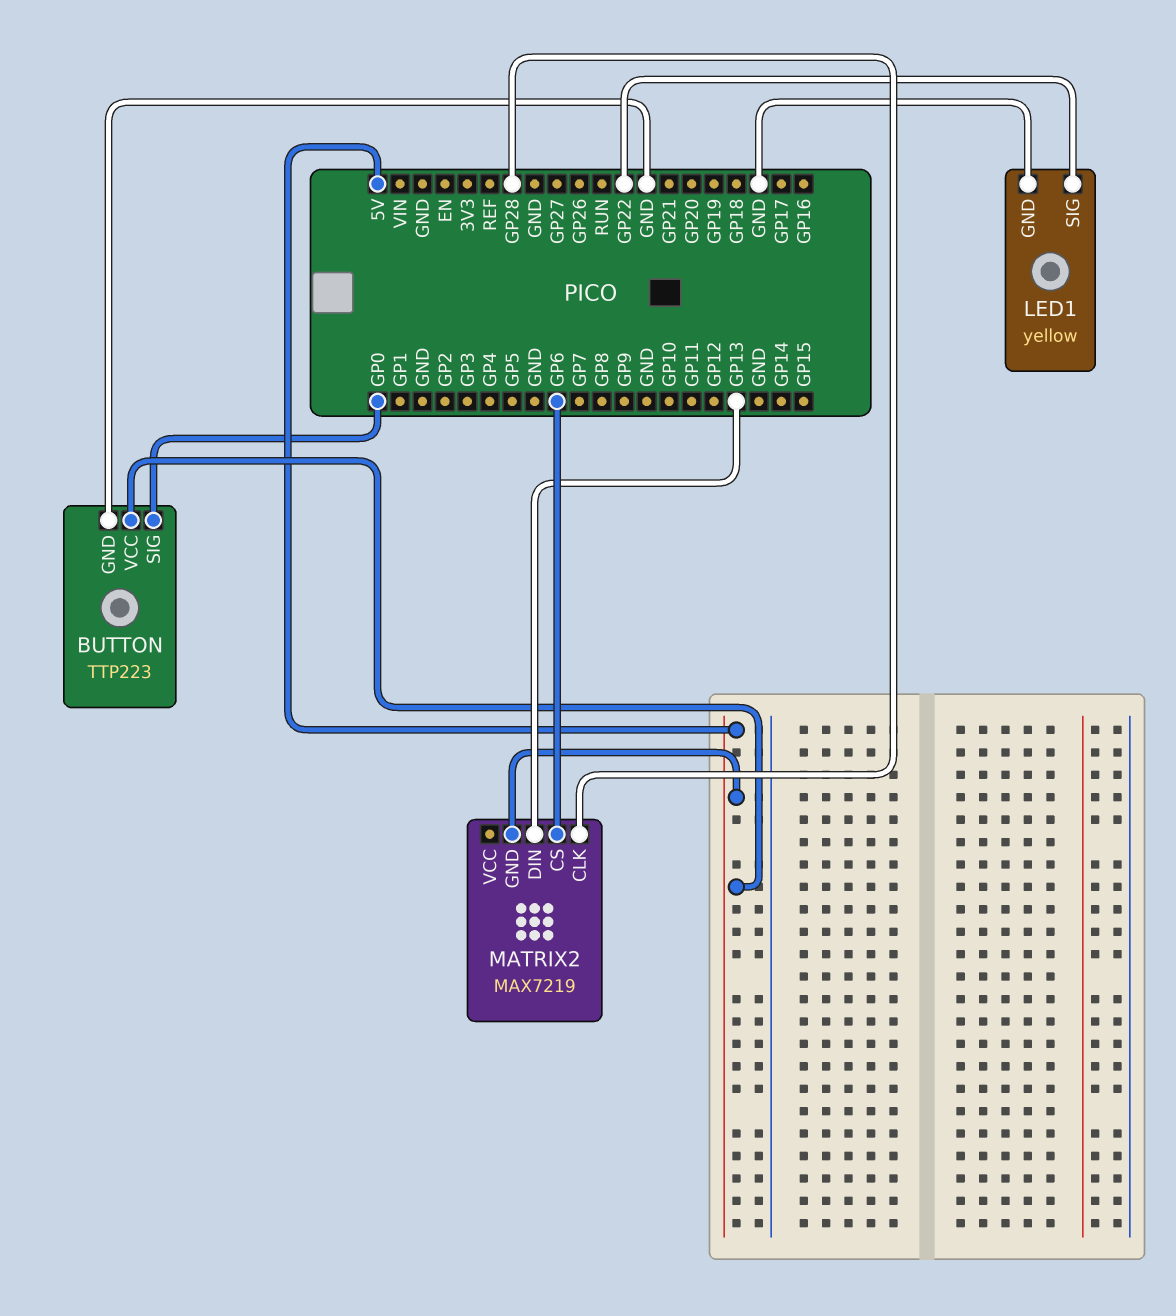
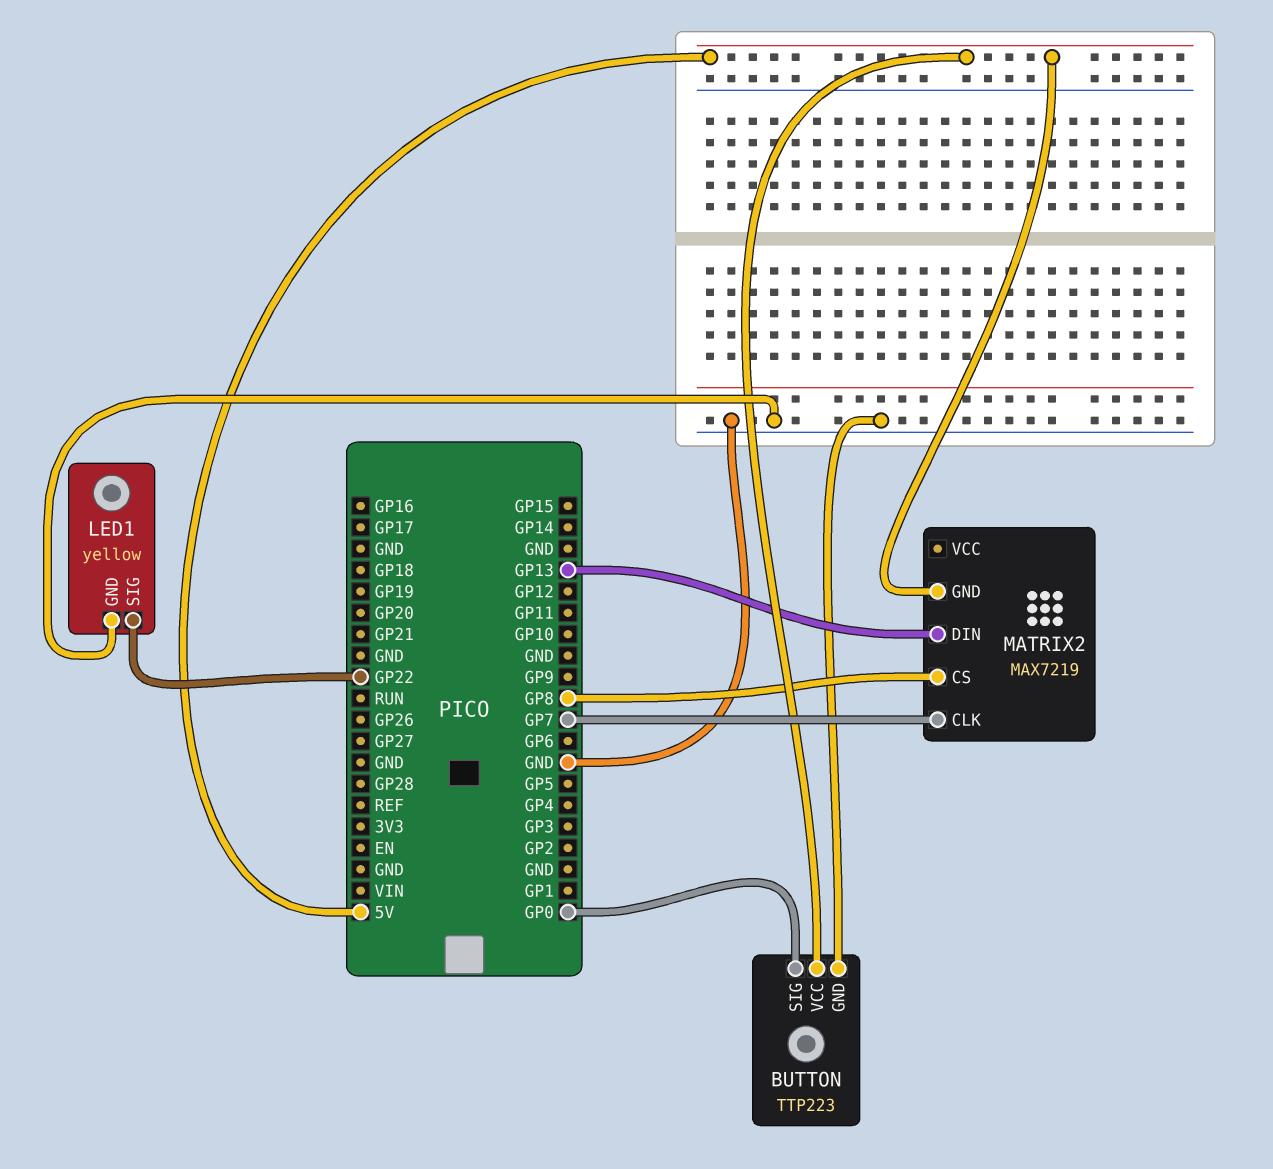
MATRIX2 pin CLK: GP28 -> GP7
MATRIX2 pin CS: GP6 -> GP8

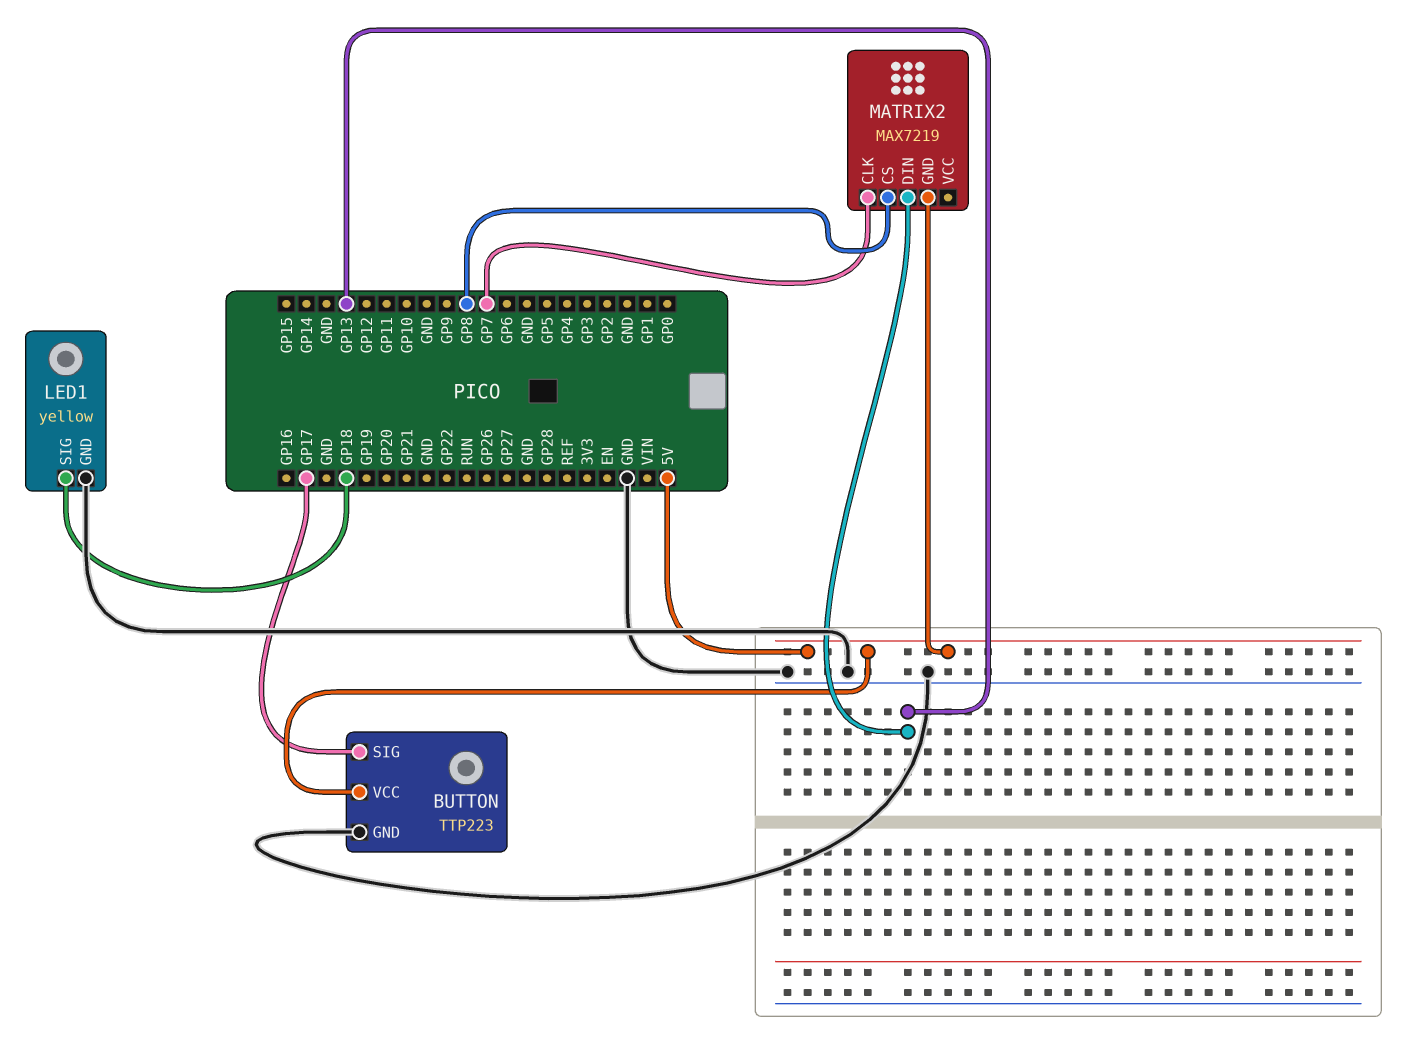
BUTTON pin SIG: GP0 -> GP17
LED1 pin SIG: GP22 -> GP18

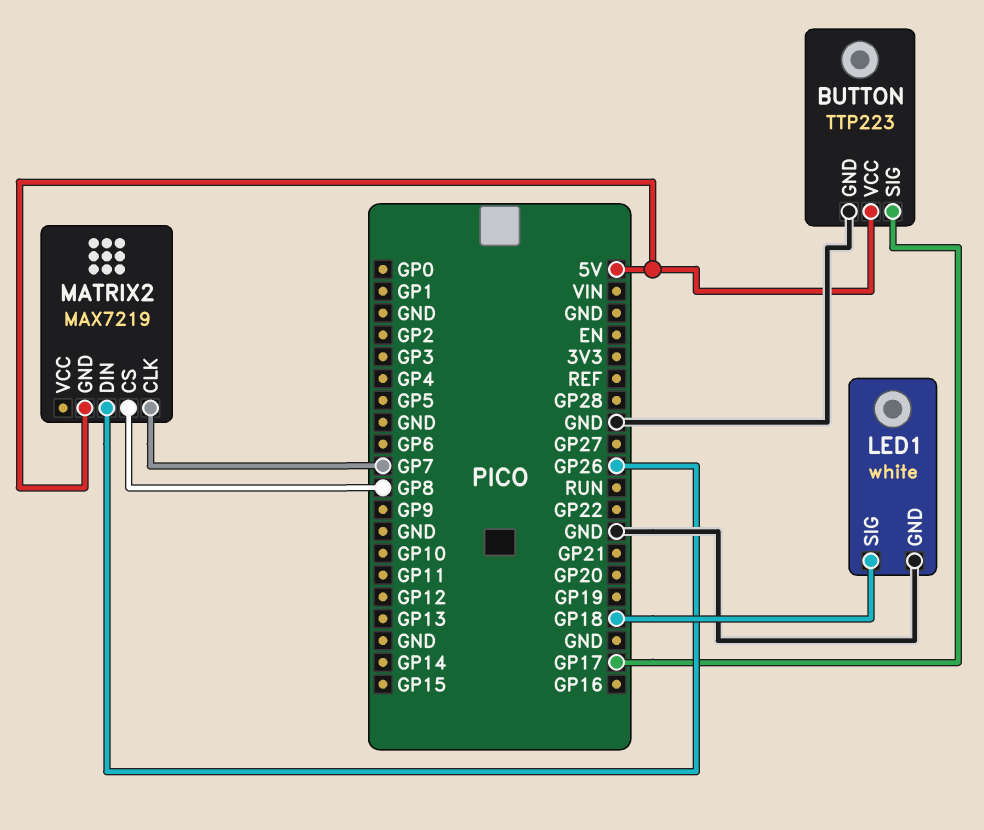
LED1: yellow -> white
MATRIX2 pin DIN: GP13 -> GP26

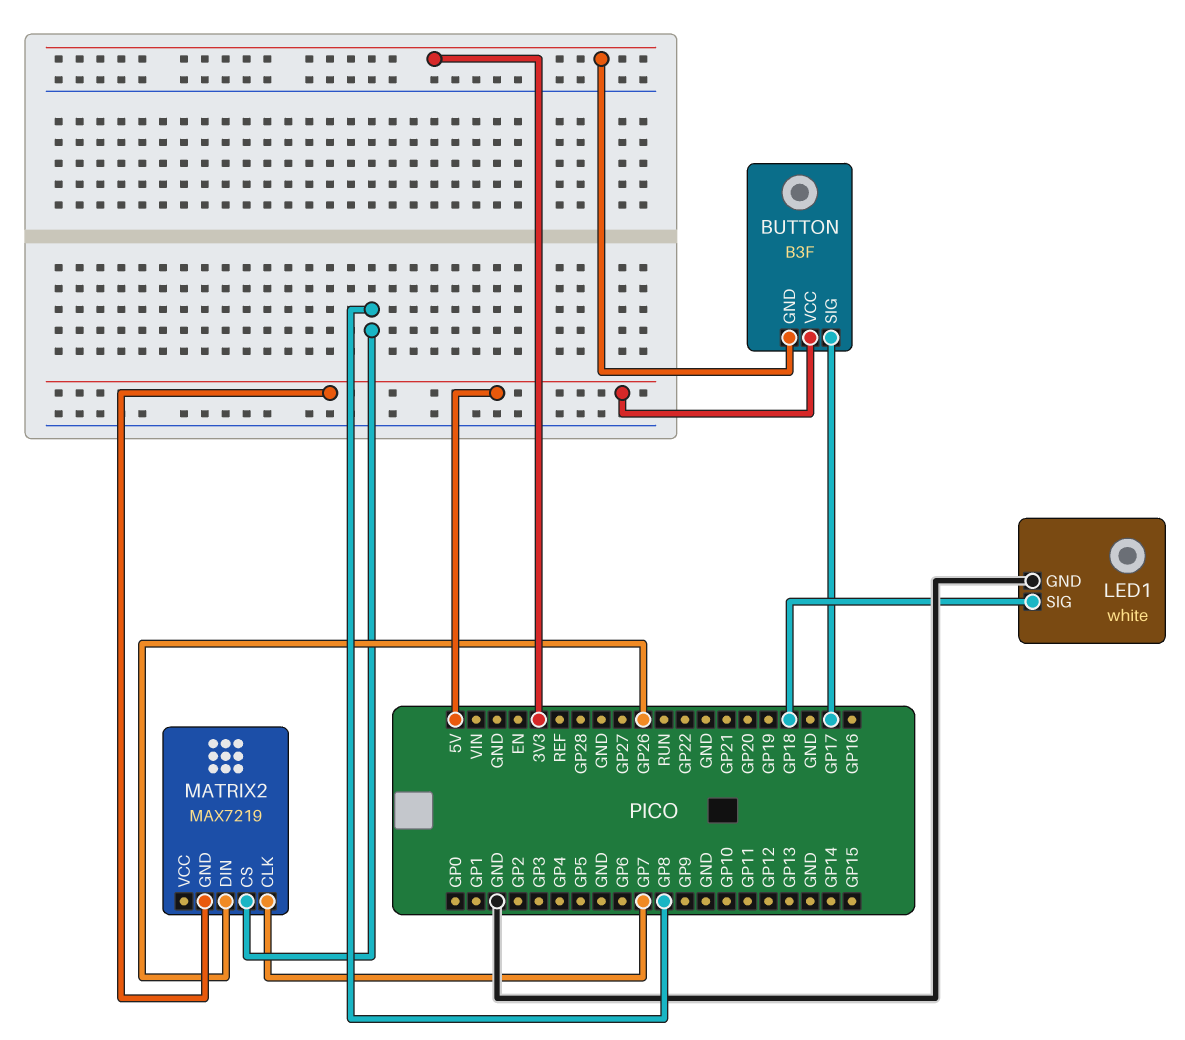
BUTTON: TTP223 -> B3F
BUTTON pin GND: GND -> 3V3

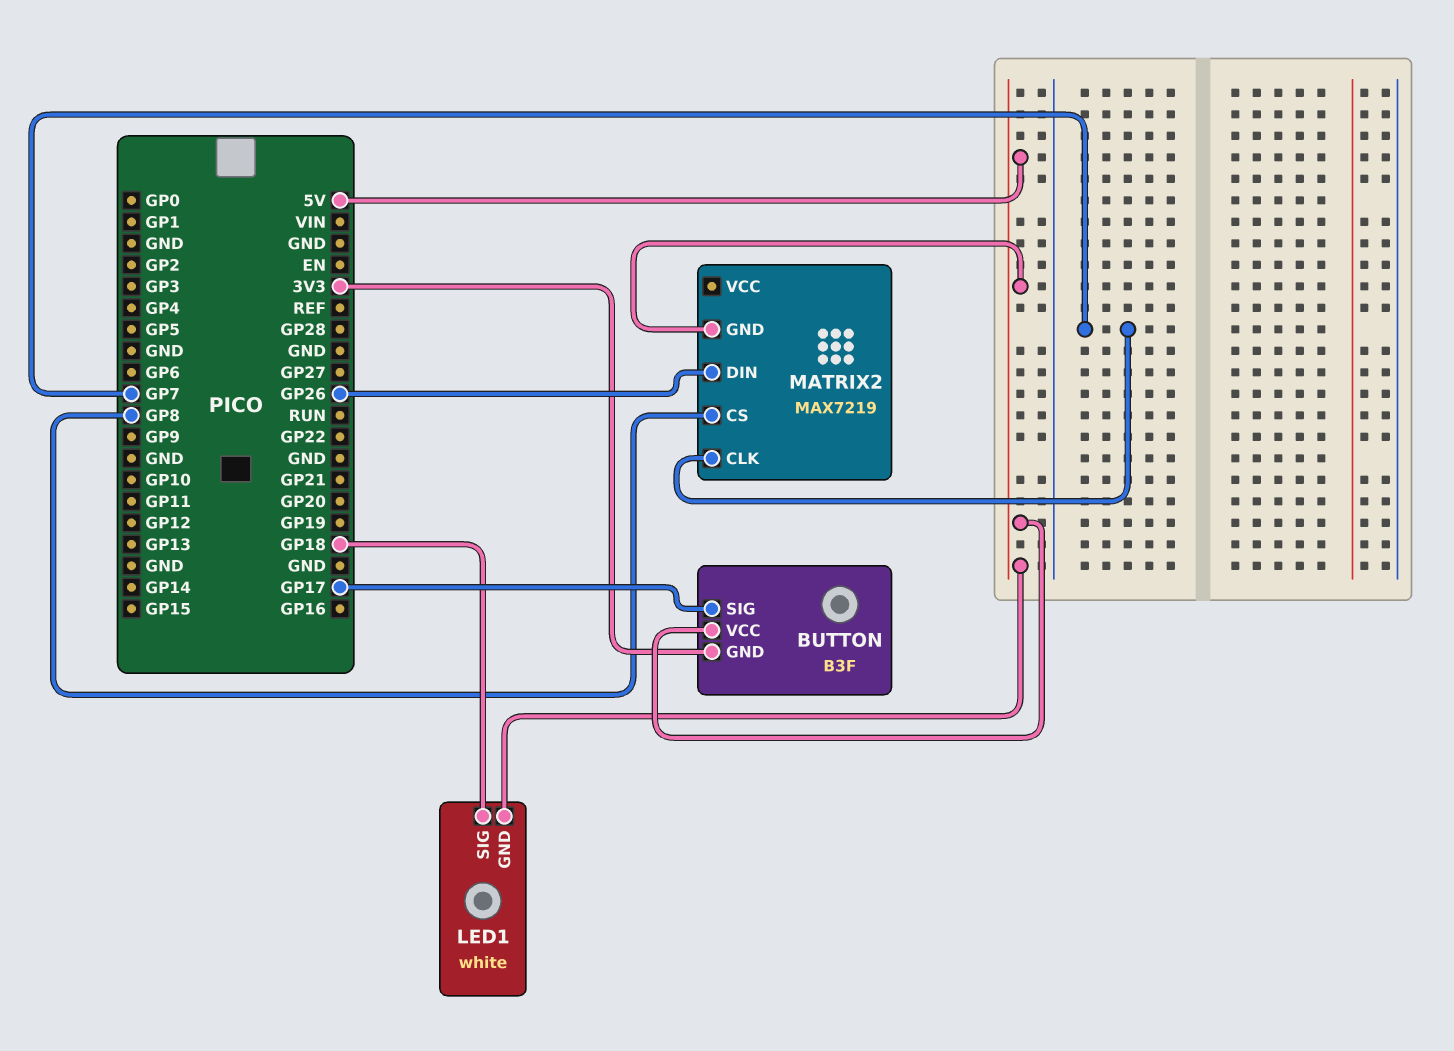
LED1 pin GND: GND -> 5V

